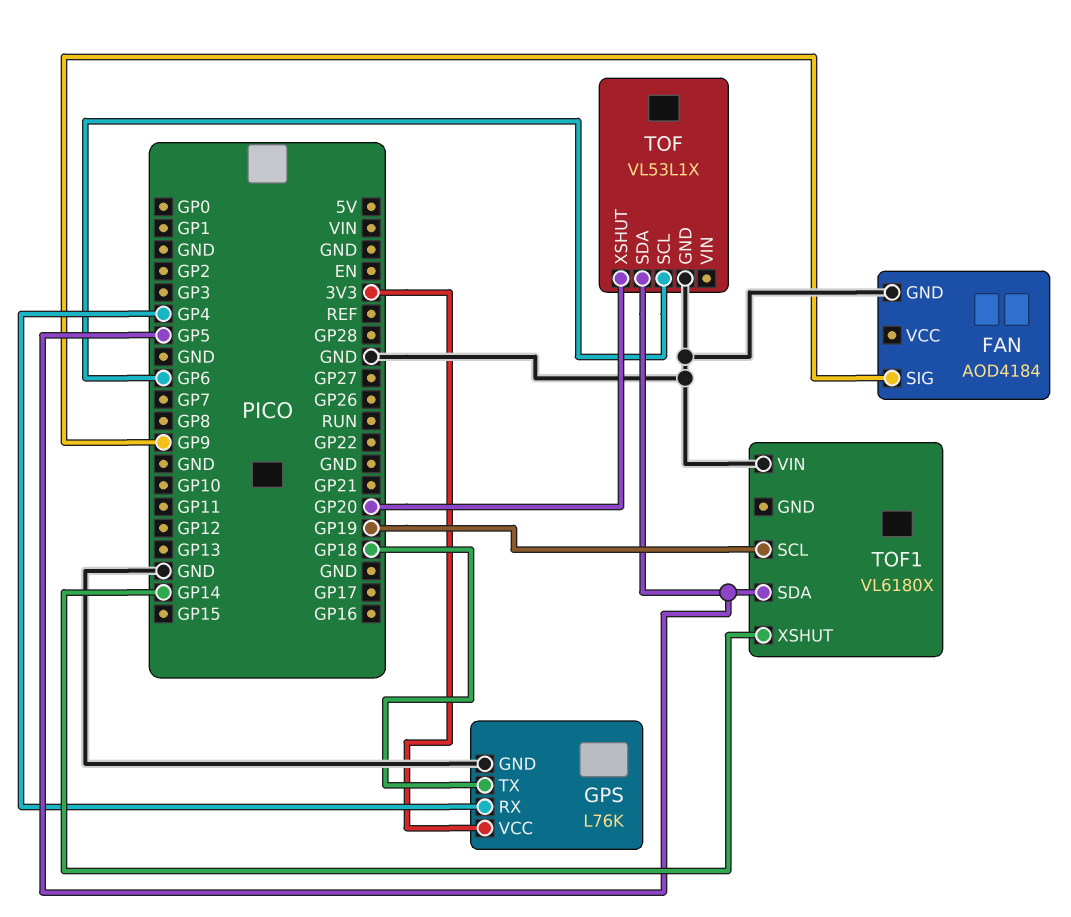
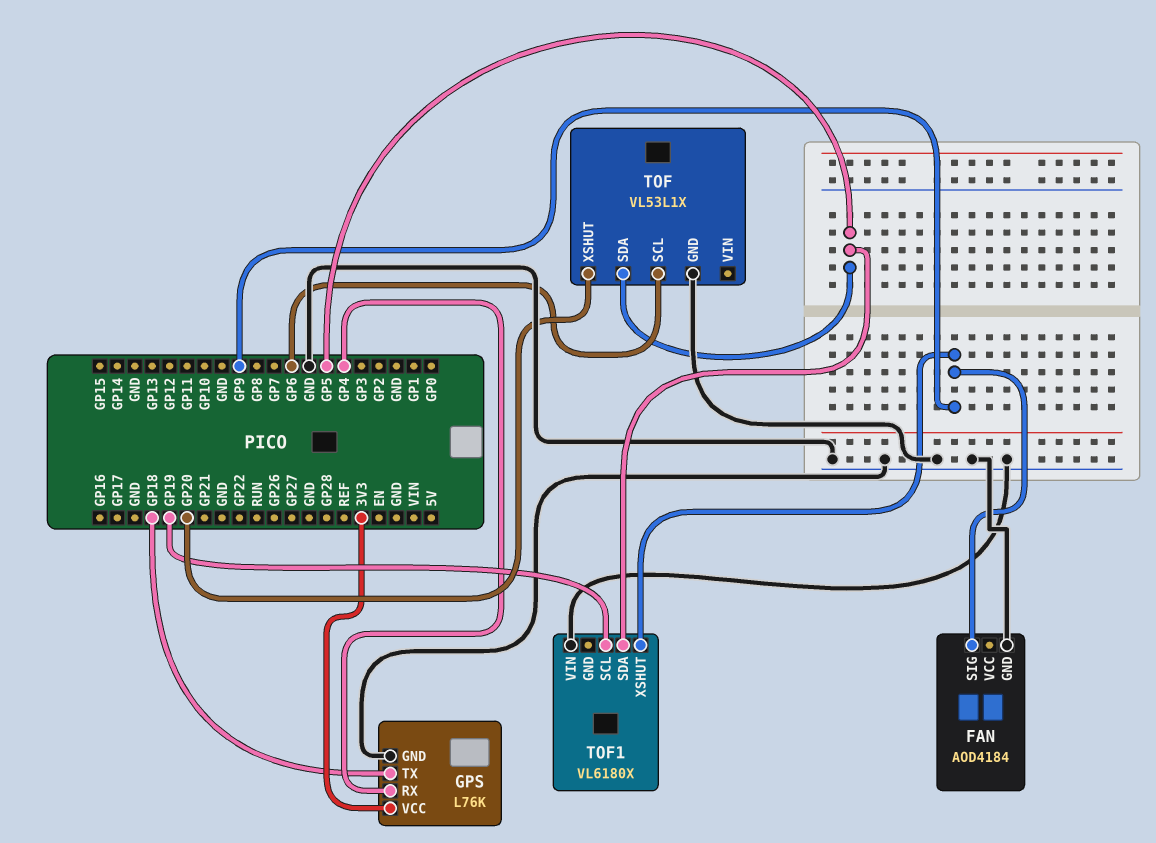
TOF1 pin XSHUT: GP14 -> GP9

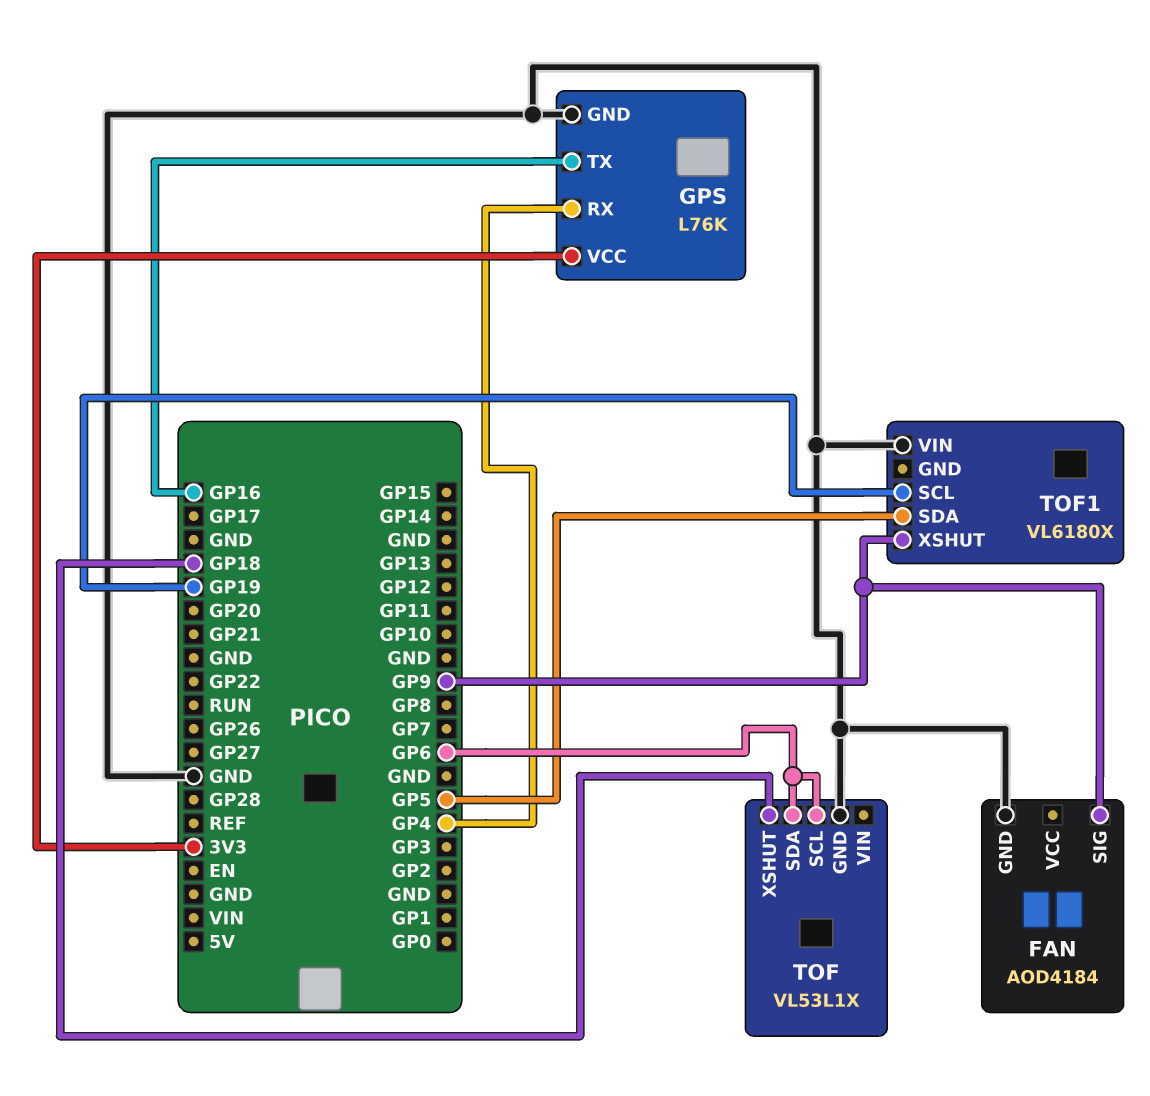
GPS pin TX: GP18 -> GP16
TOF pin SDA: GP5 -> GP6
TOF pin XSHUT: GP20 -> GP18

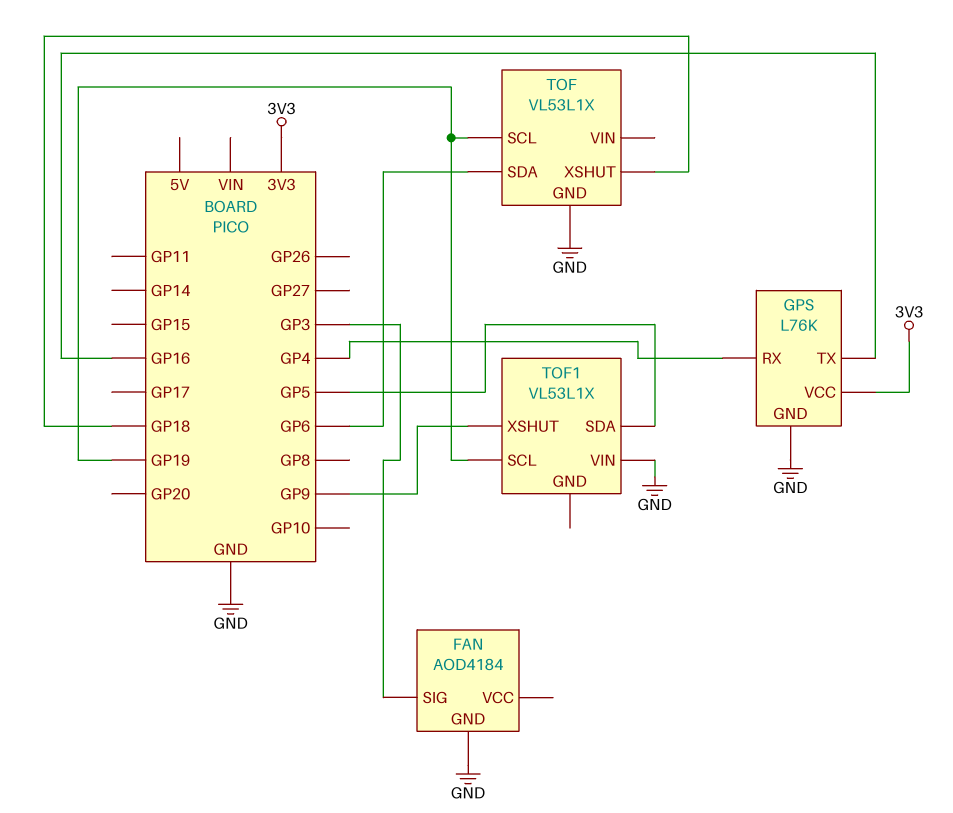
FAN pin SIG: GP9 -> GP3
TOF pin SCL: GP6 -> GP19
TOF1: VL6180X -> VL53L1X

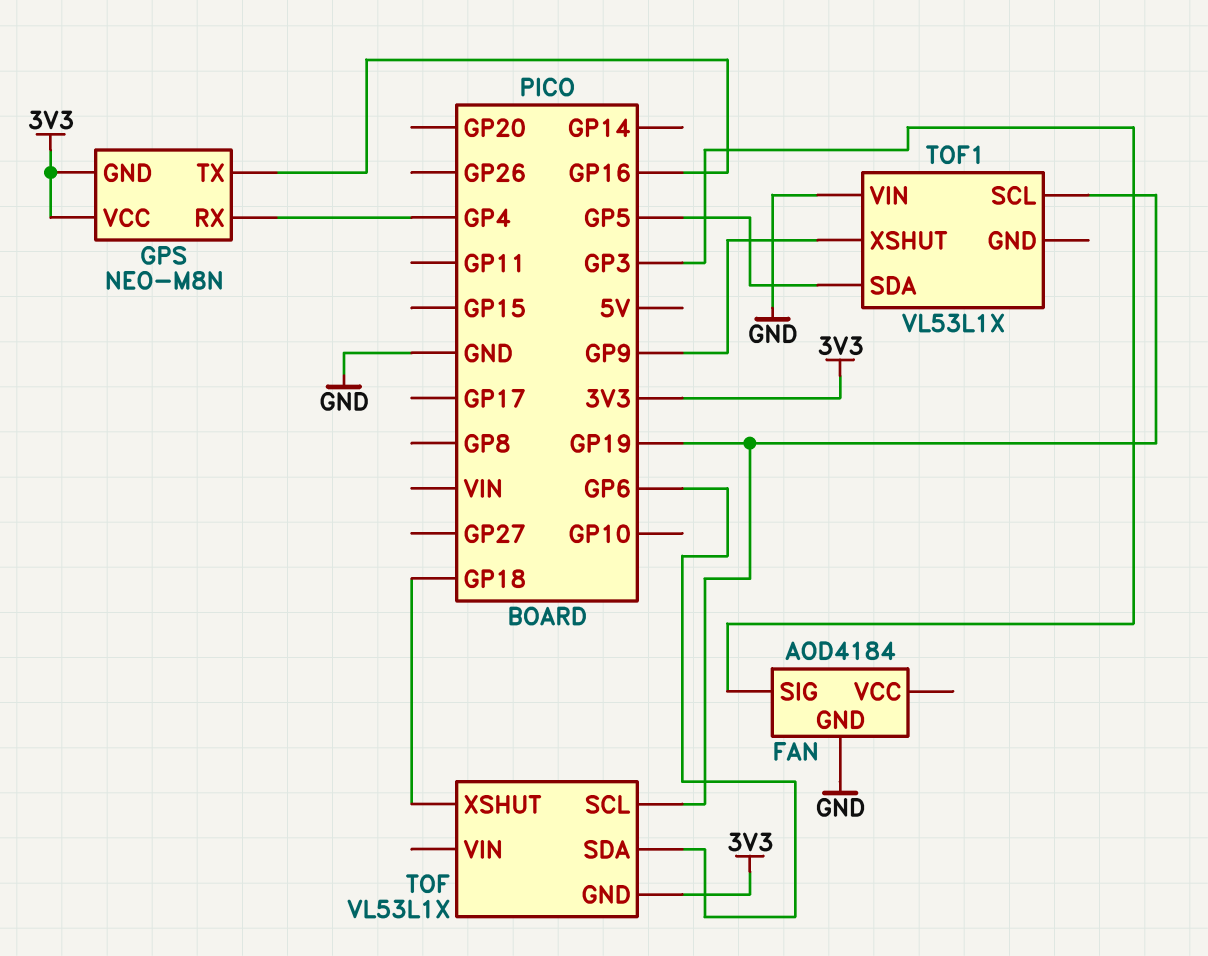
GPS: L76K -> NEO-M8N
GPS pin GND: GND -> 3V3
TOF pin GND: GND -> 3V3

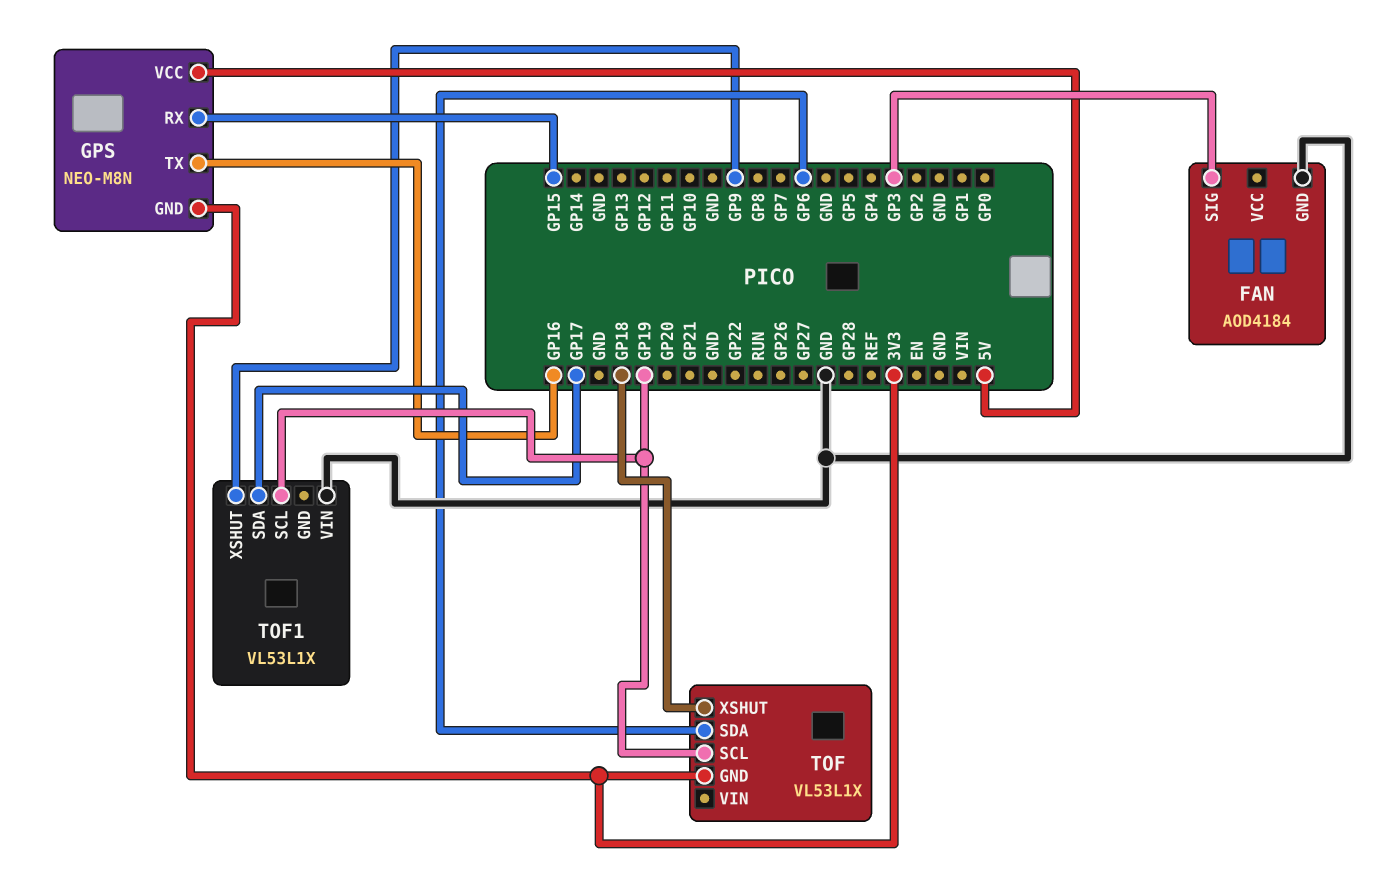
GPS pin RX: GP4 -> GP15
GPS pin VCC: 3V3 -> 5V
TOF1 pin SDA: GP5 -> GP17

